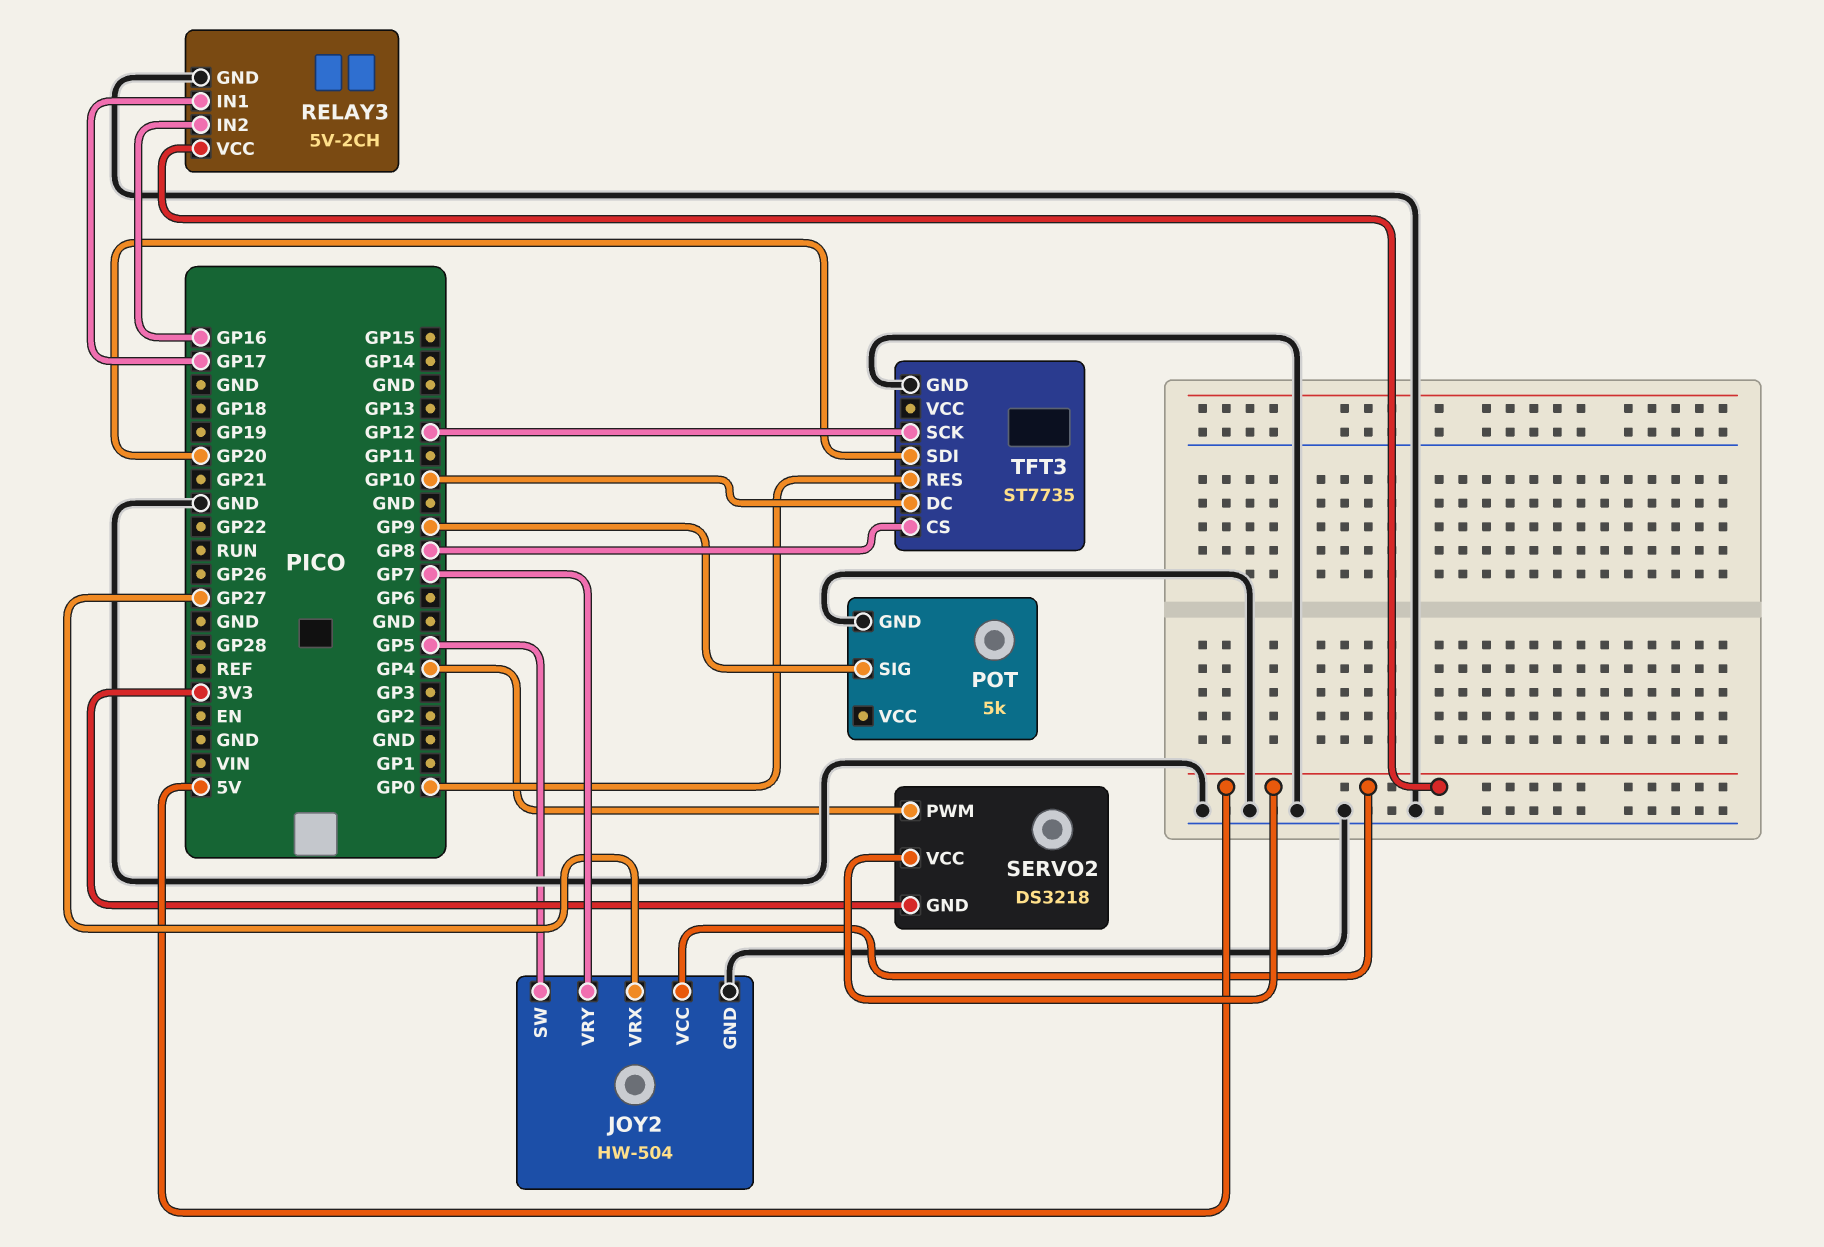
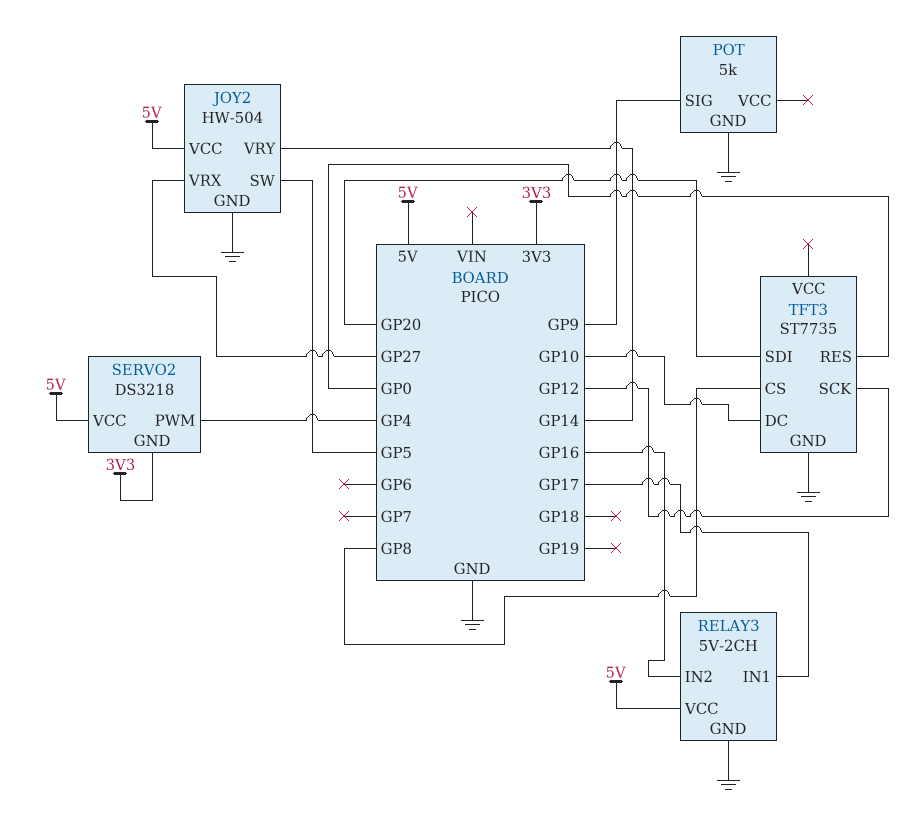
JOY2 pin VRY: GP7 -> GP14

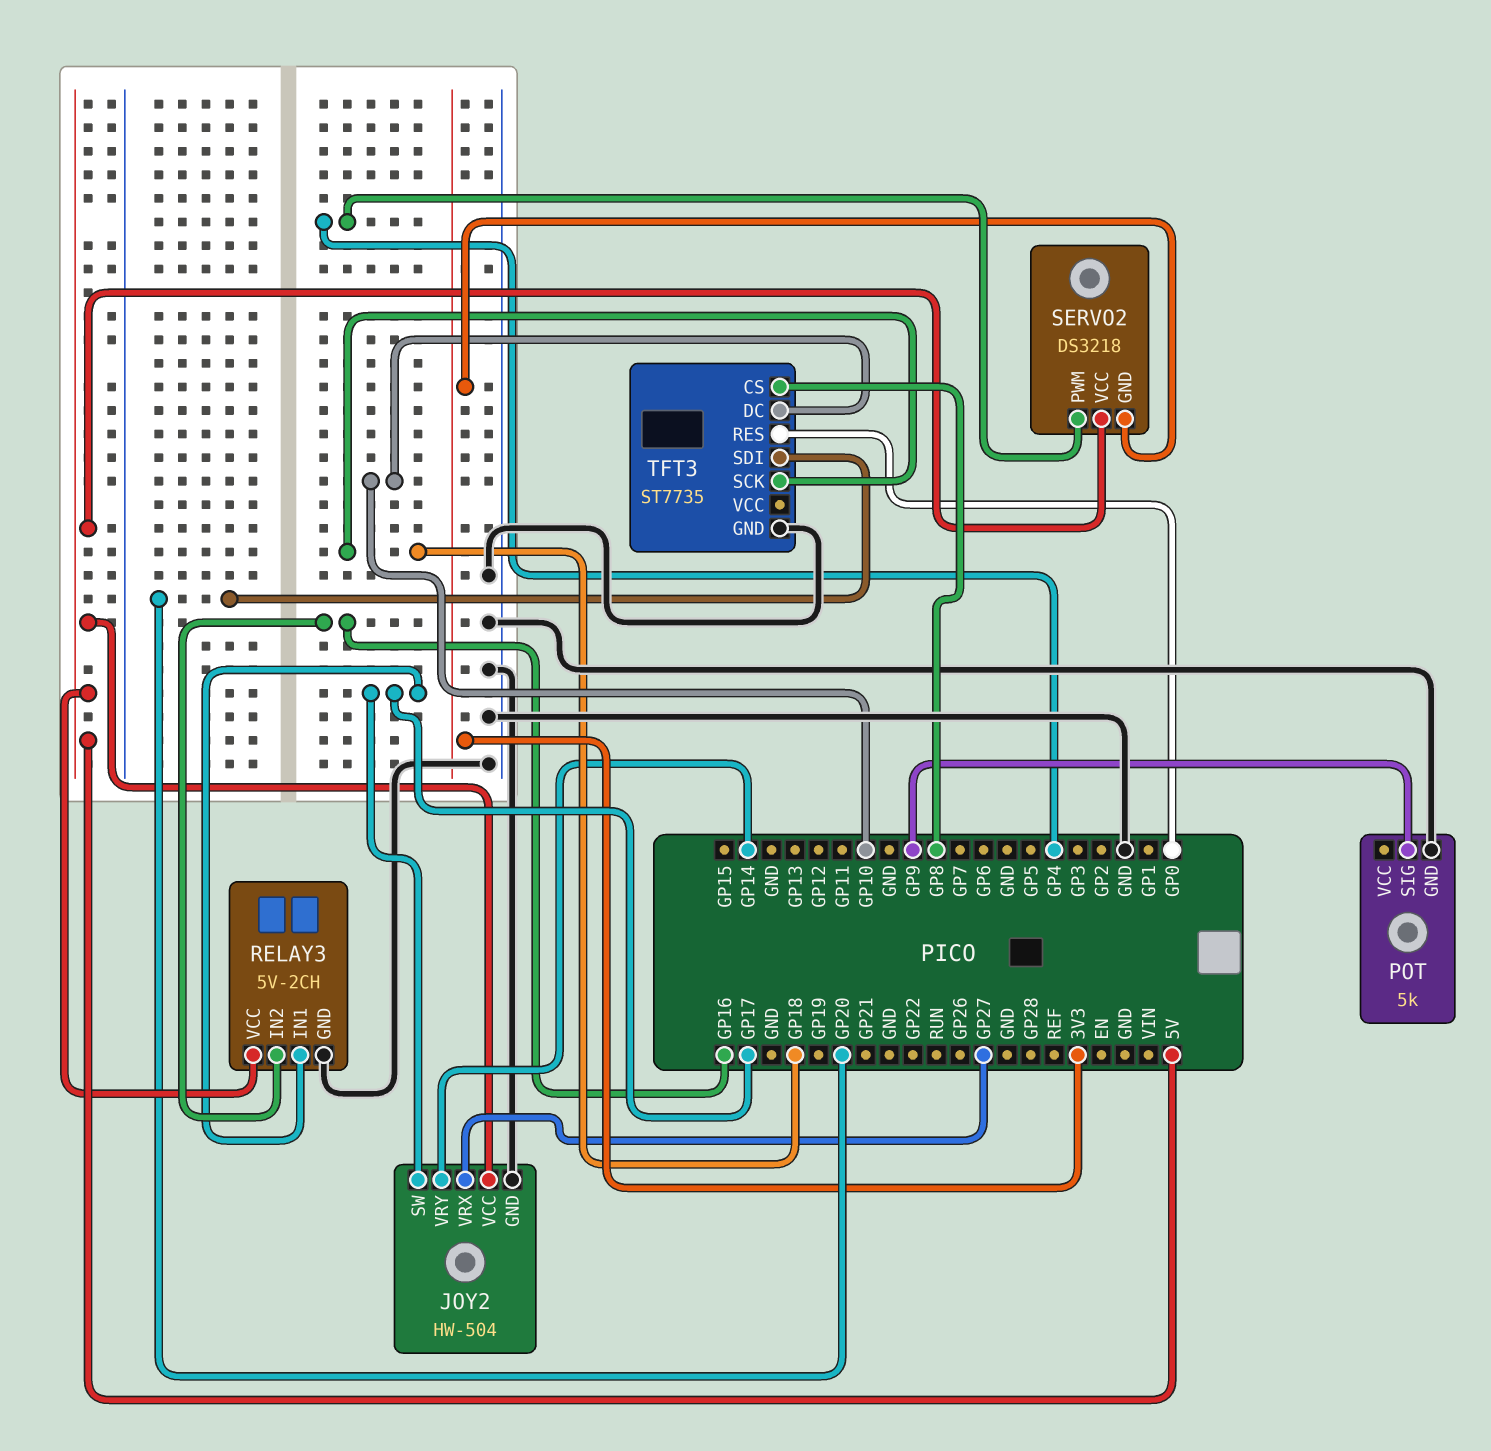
JOY2 pin SW: GP5 -> GP17
TFT3 pin SCK: GP12 -> GP18

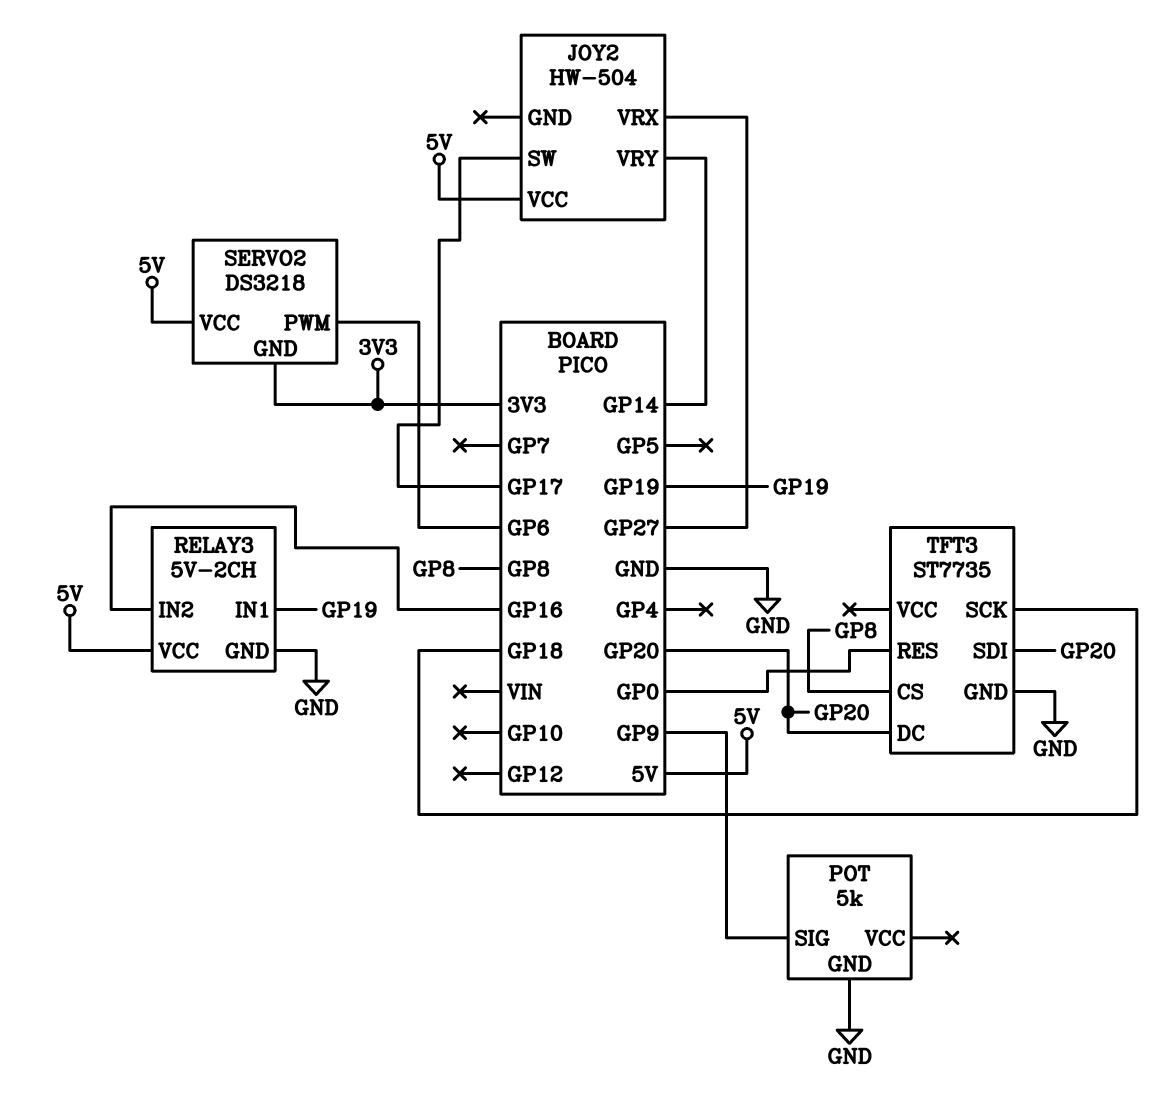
JOY2 pin GND: GND -> none
RELAY3 pin IN1: GP17 -> GP19
SERVO2 pin PWM: GP4 -> GP6
TFT3 pin DC: GP10 -> GP20

